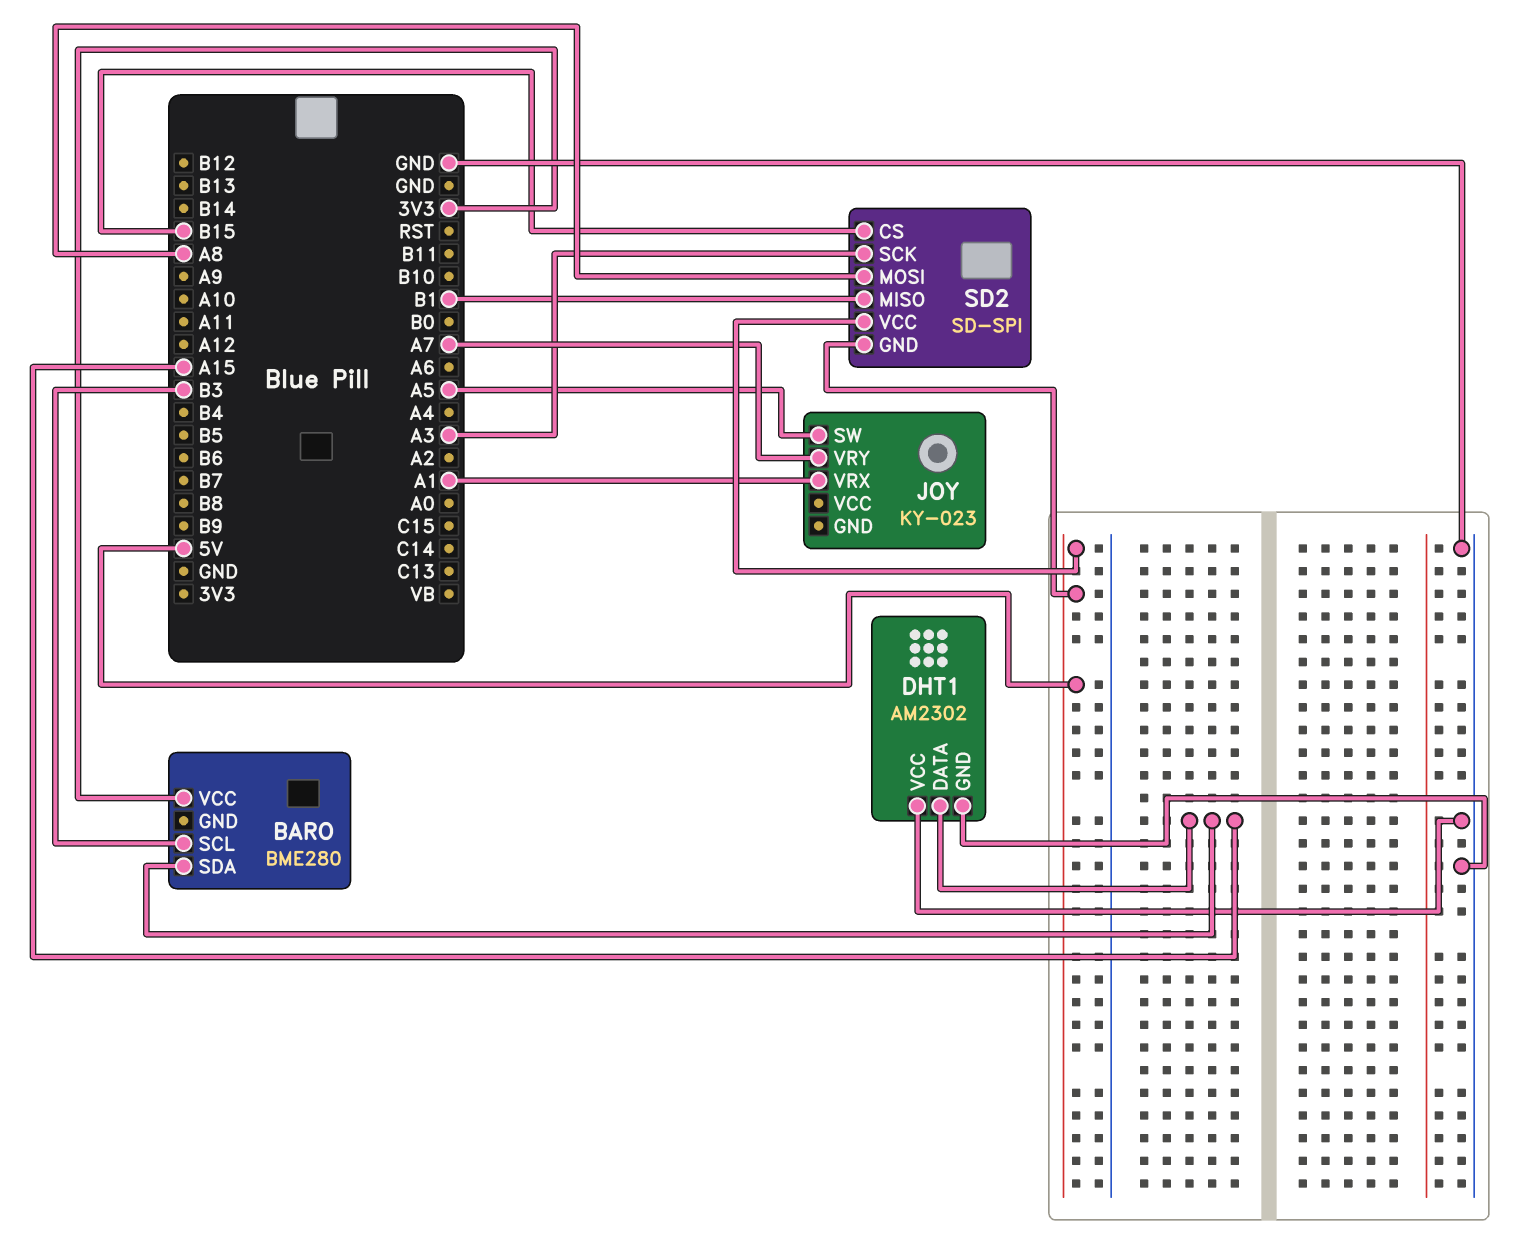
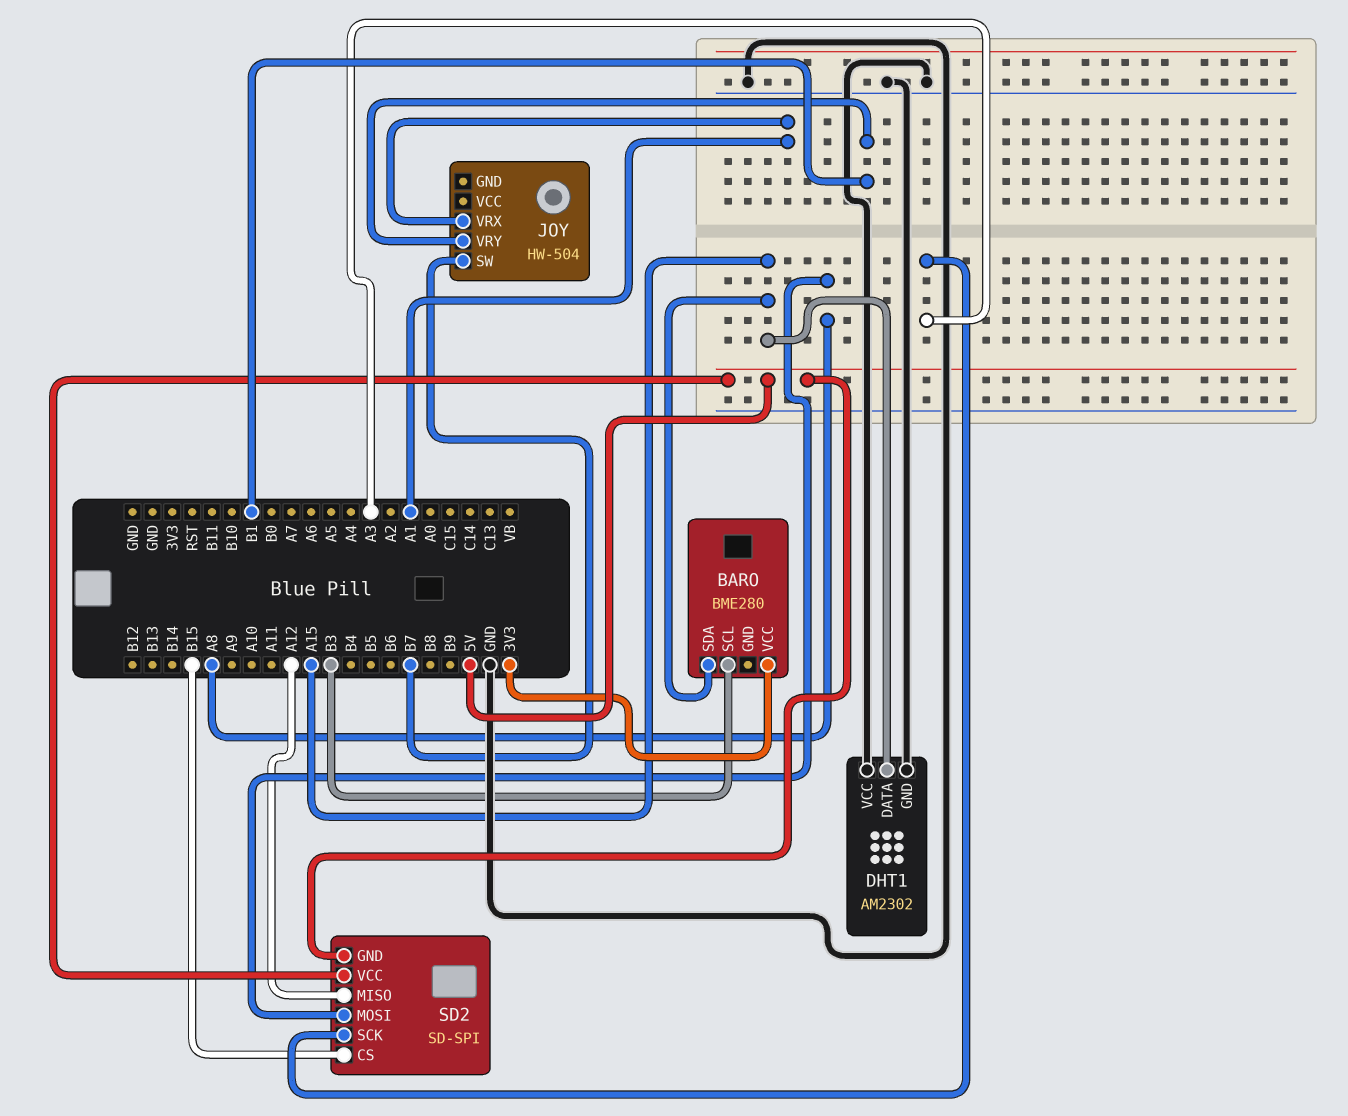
JOY: KY-023 -> HW-504
JOY pin SW: A5 -> B7
JOY pin VRY: A7 -> B1
SD2 pin MISO: B1 -> A12

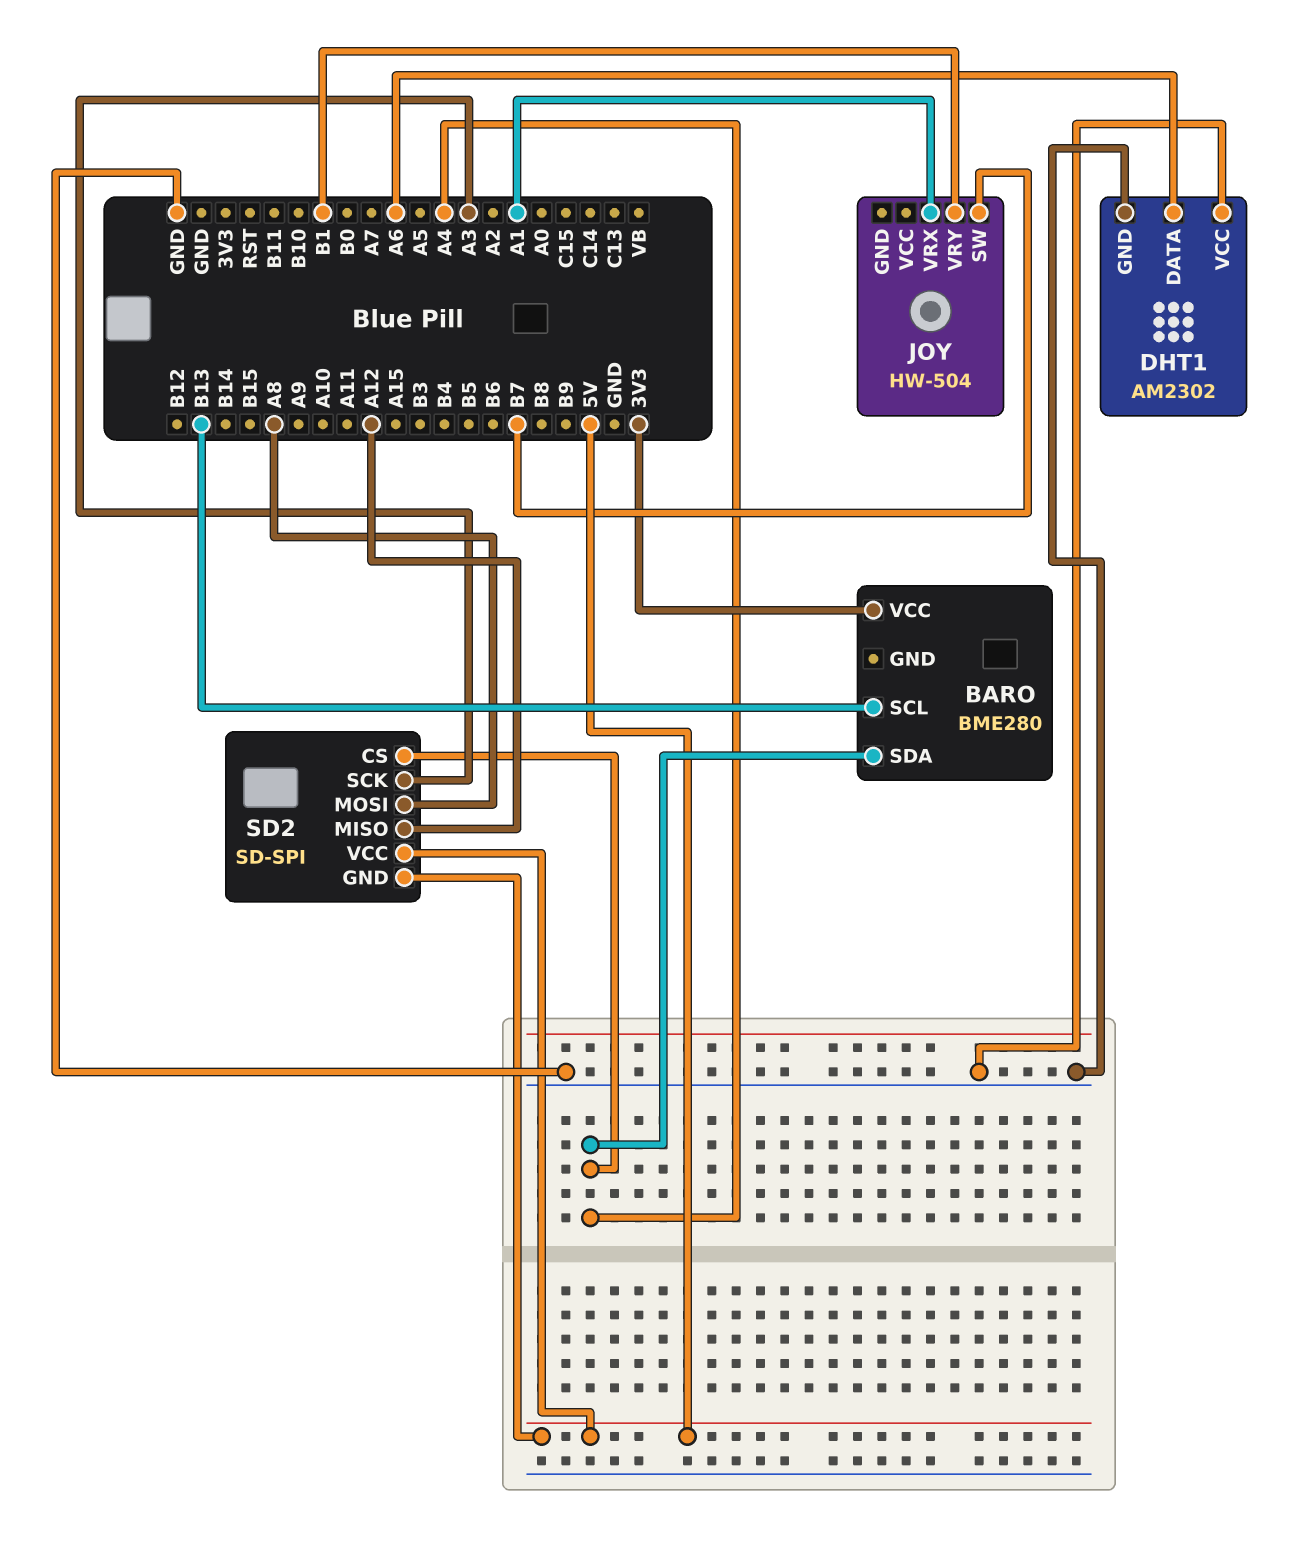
BARO pin SCL: B3 -> B13
BARO pin SDA: A15 -> A4
DHT1 pin DATA: A15 -> A6
SD2 pin CS: B15 -> A4

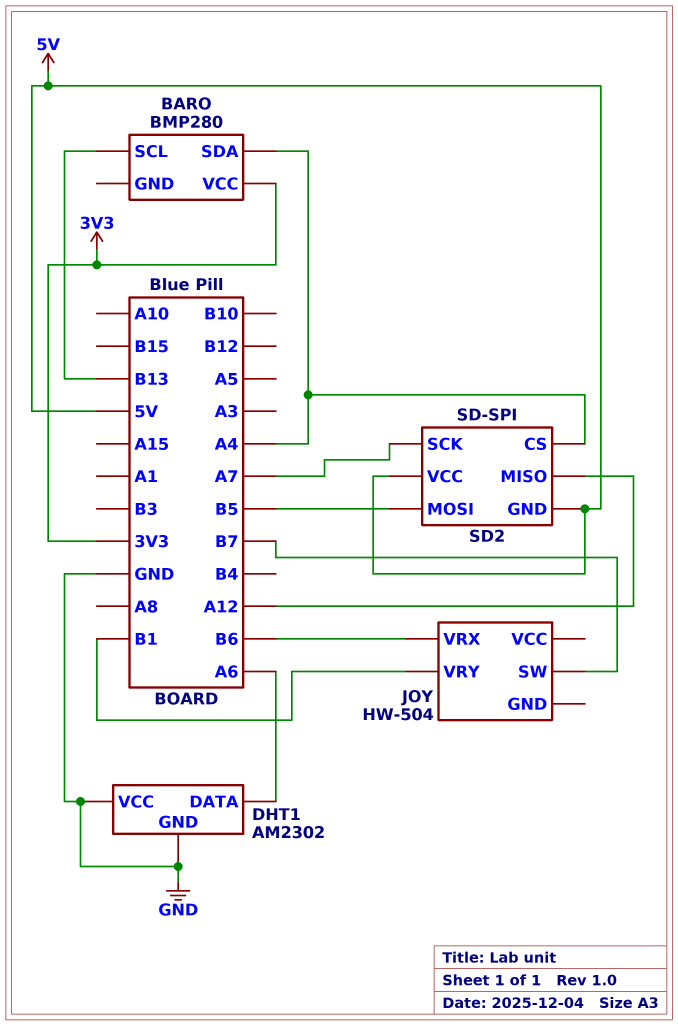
BARO: BME280 -> BMP280
JOY pin VRX: A1 -> B6
SD2 pin MOSI: A8 -> B5
SD2 pin SCK: A3 -> A7

